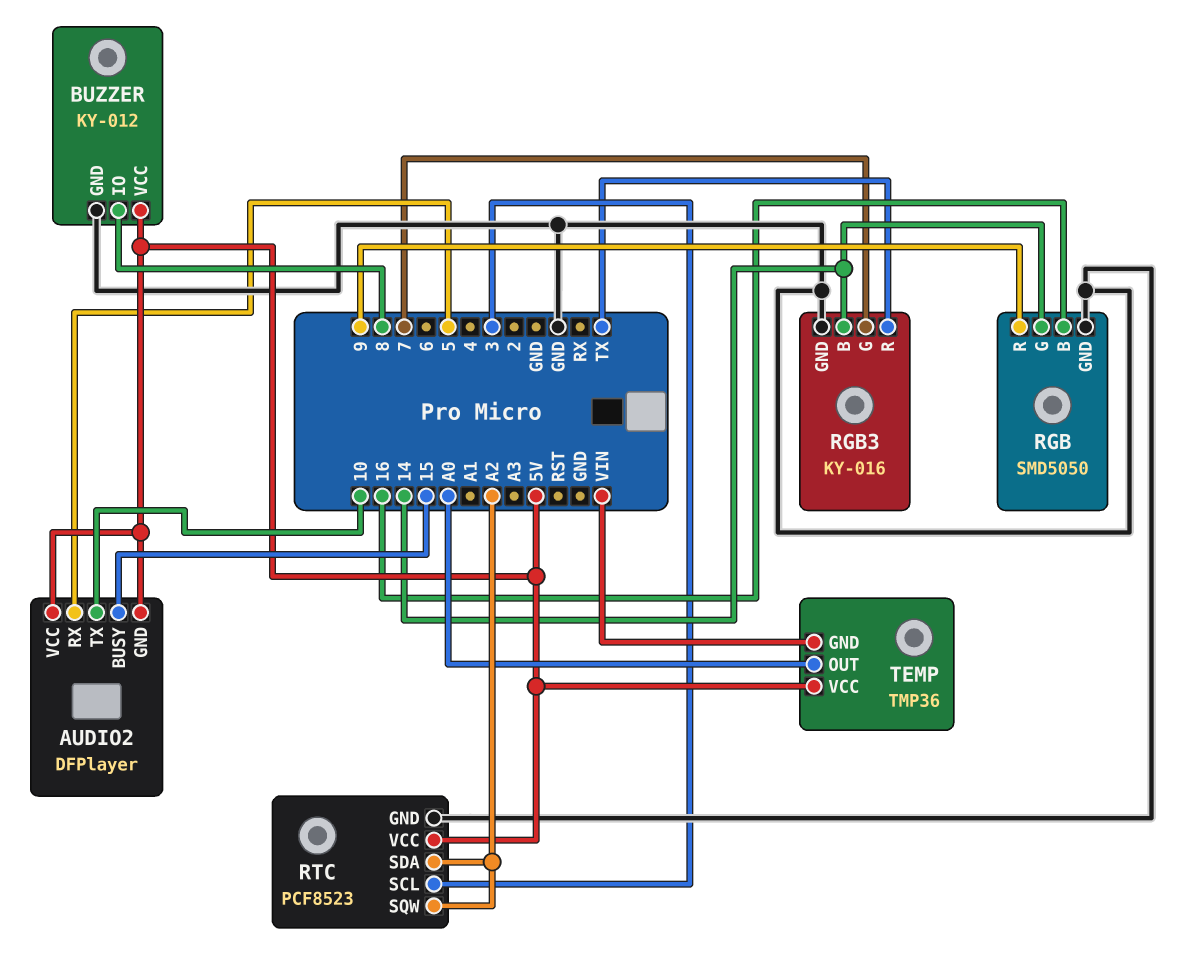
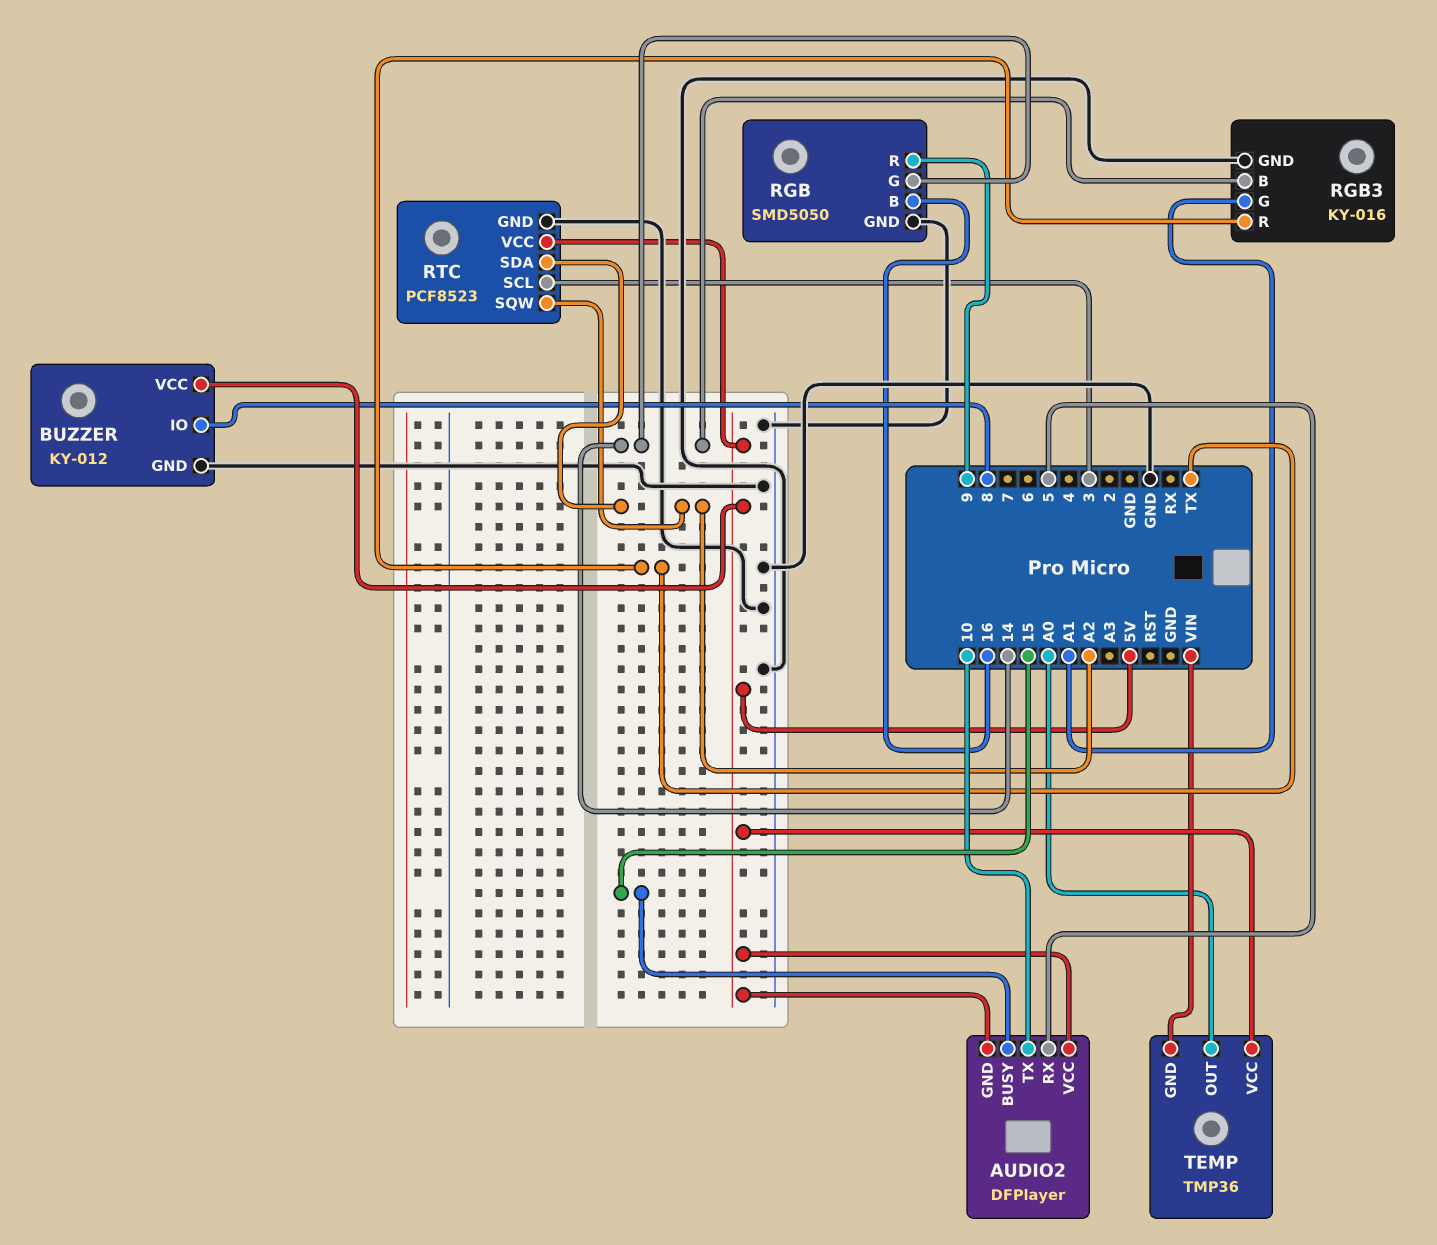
RGB3 pin G: 7 -> A1

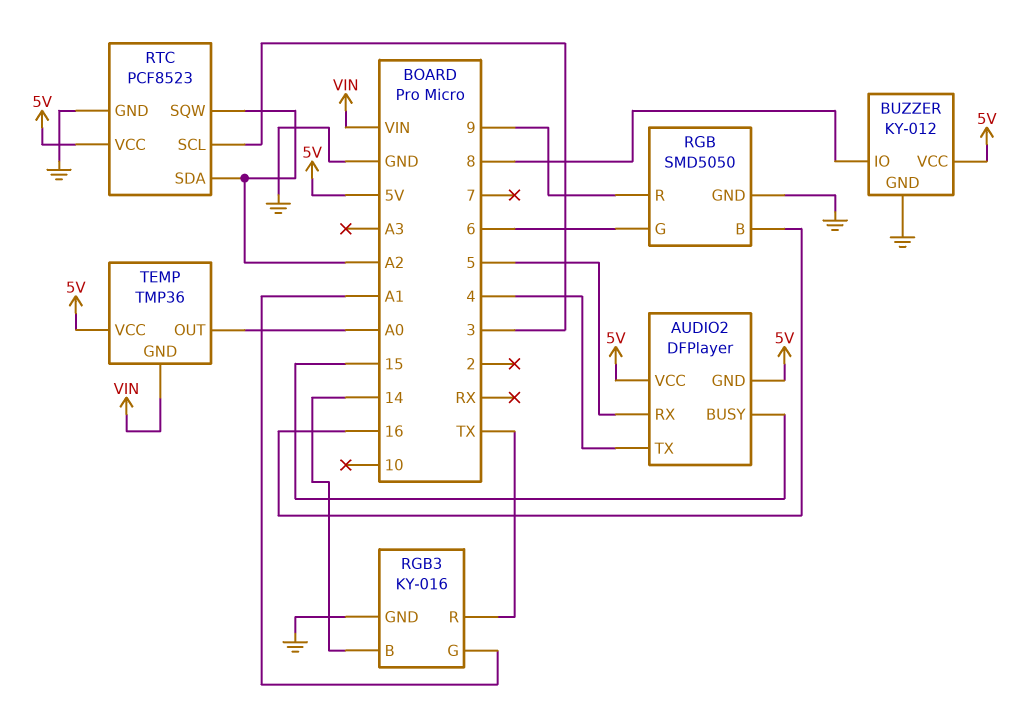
AUDIO2 pin TX: 10 -> 4
RGB pin G: 14 -> 6

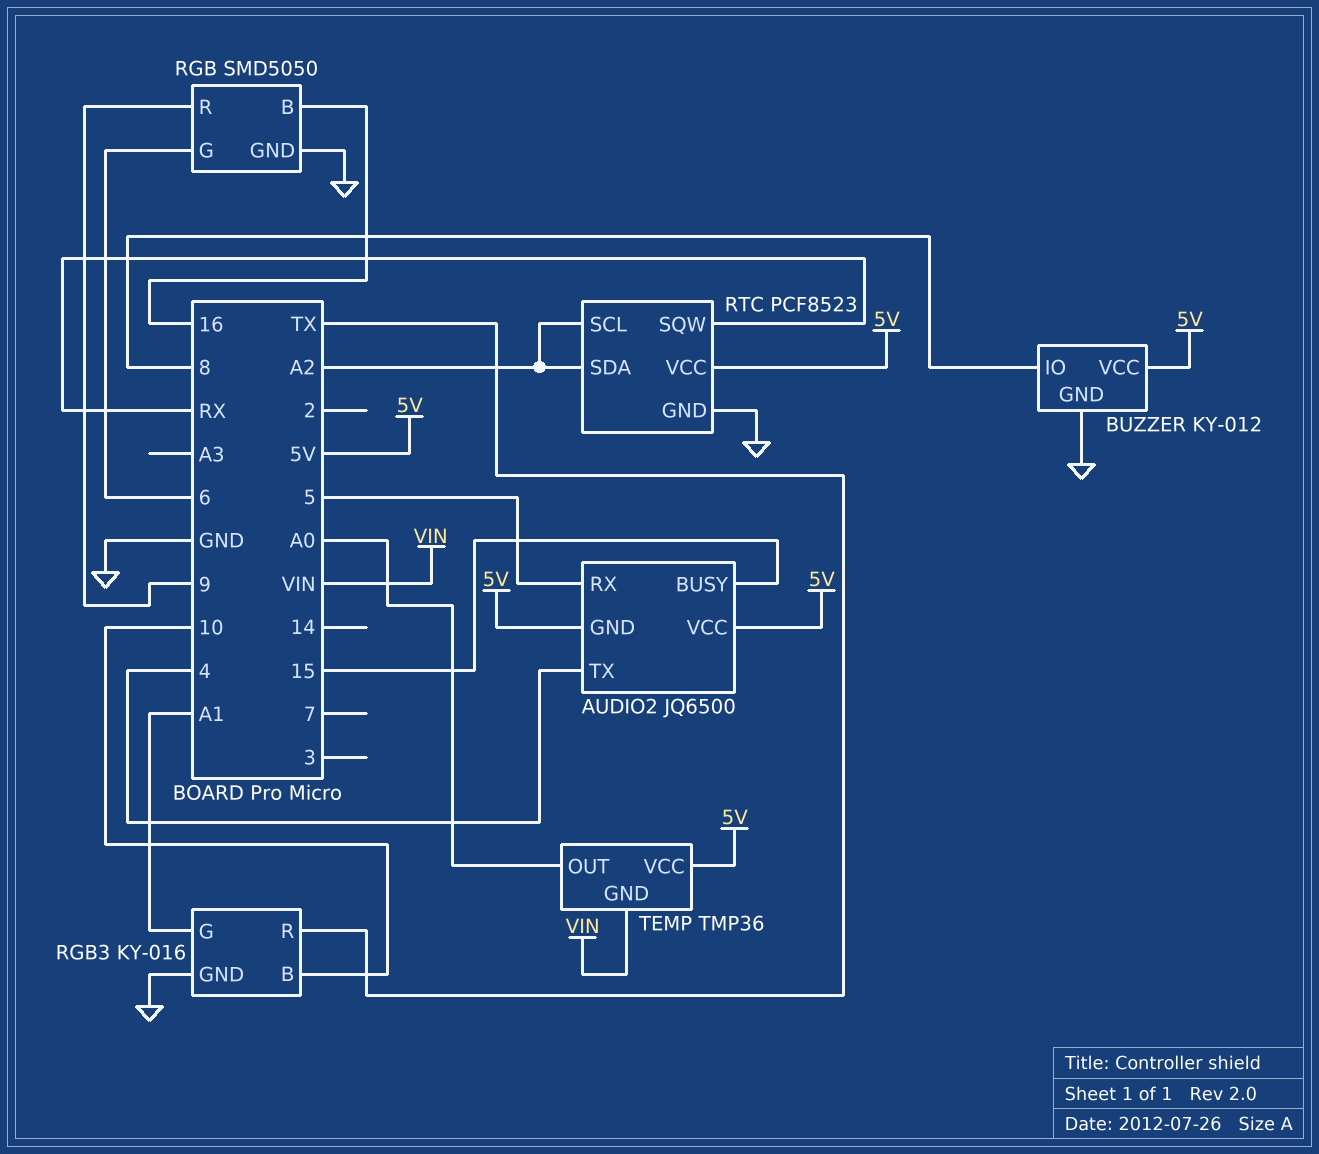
AUDIO2: DFPlayer -> JQ6500
RGB3 pin B: 14 -> 10
RTC pin SCL: 3 -> A2
RTC pin SQW: A2 -> RX

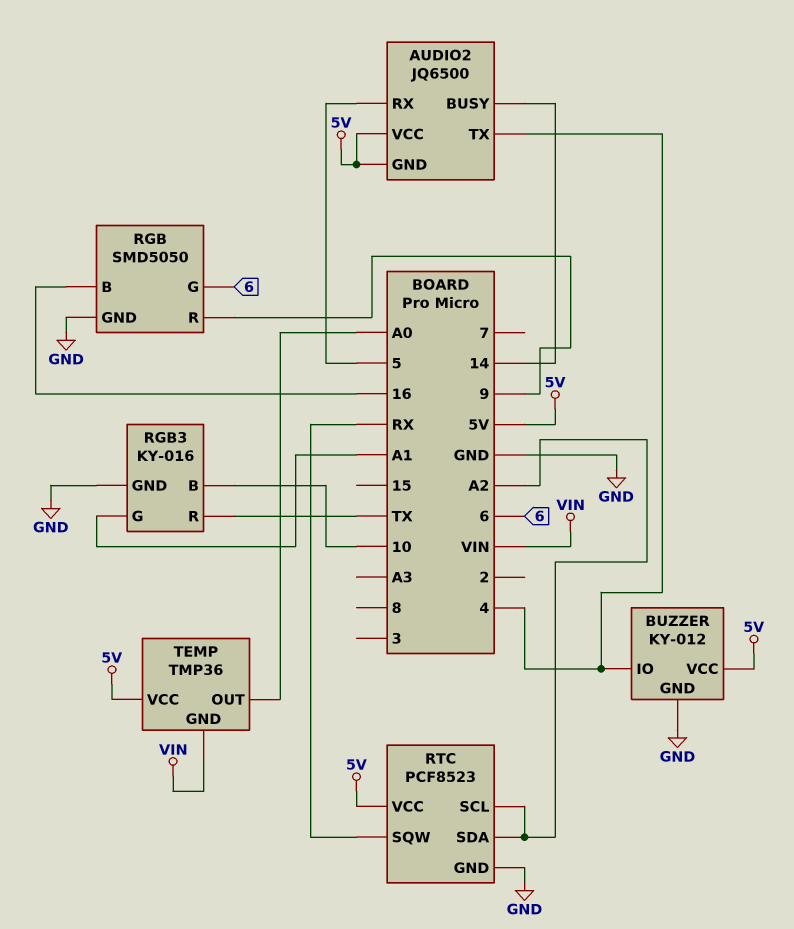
AUDIO2 pin BUSY: 15 -> 14
BUZZER pin IO: 8 -> 4

